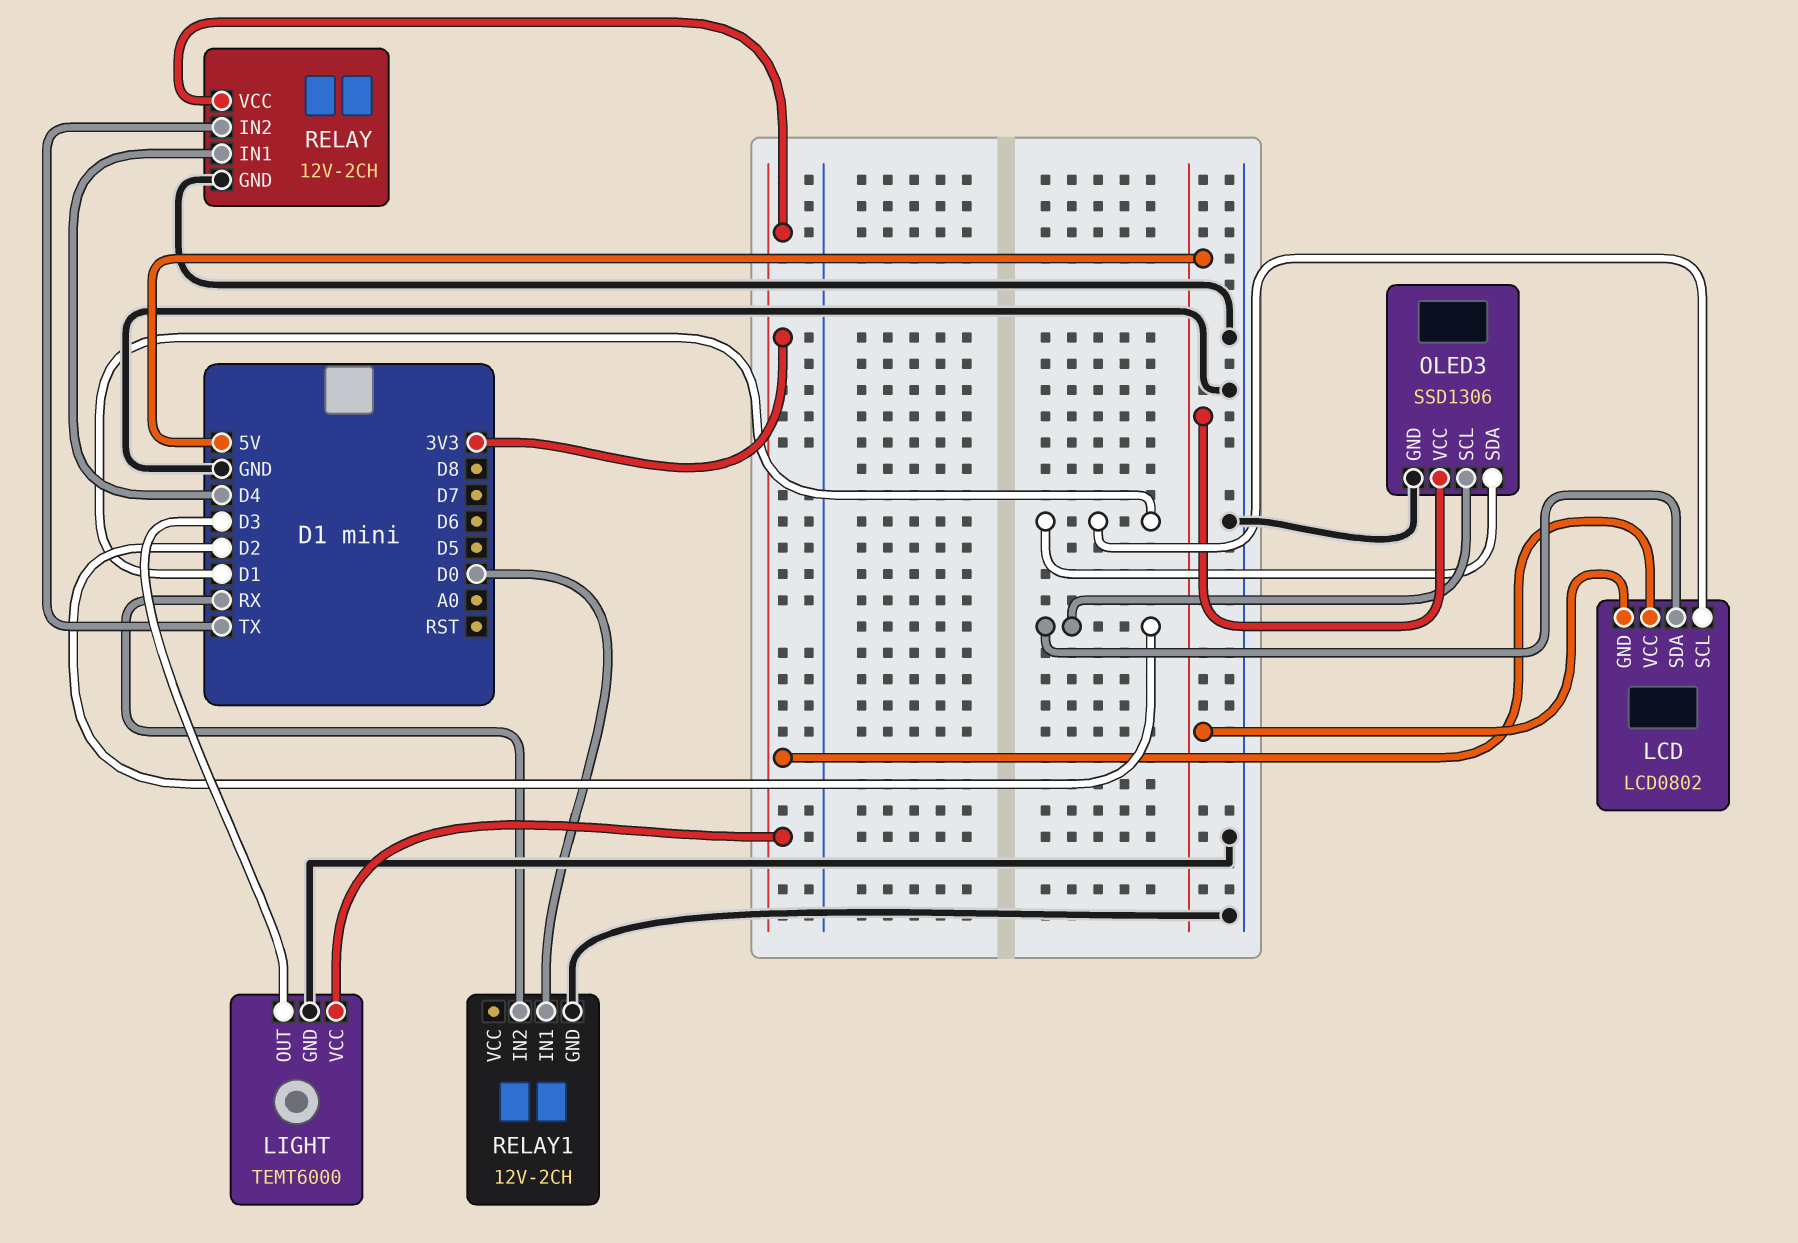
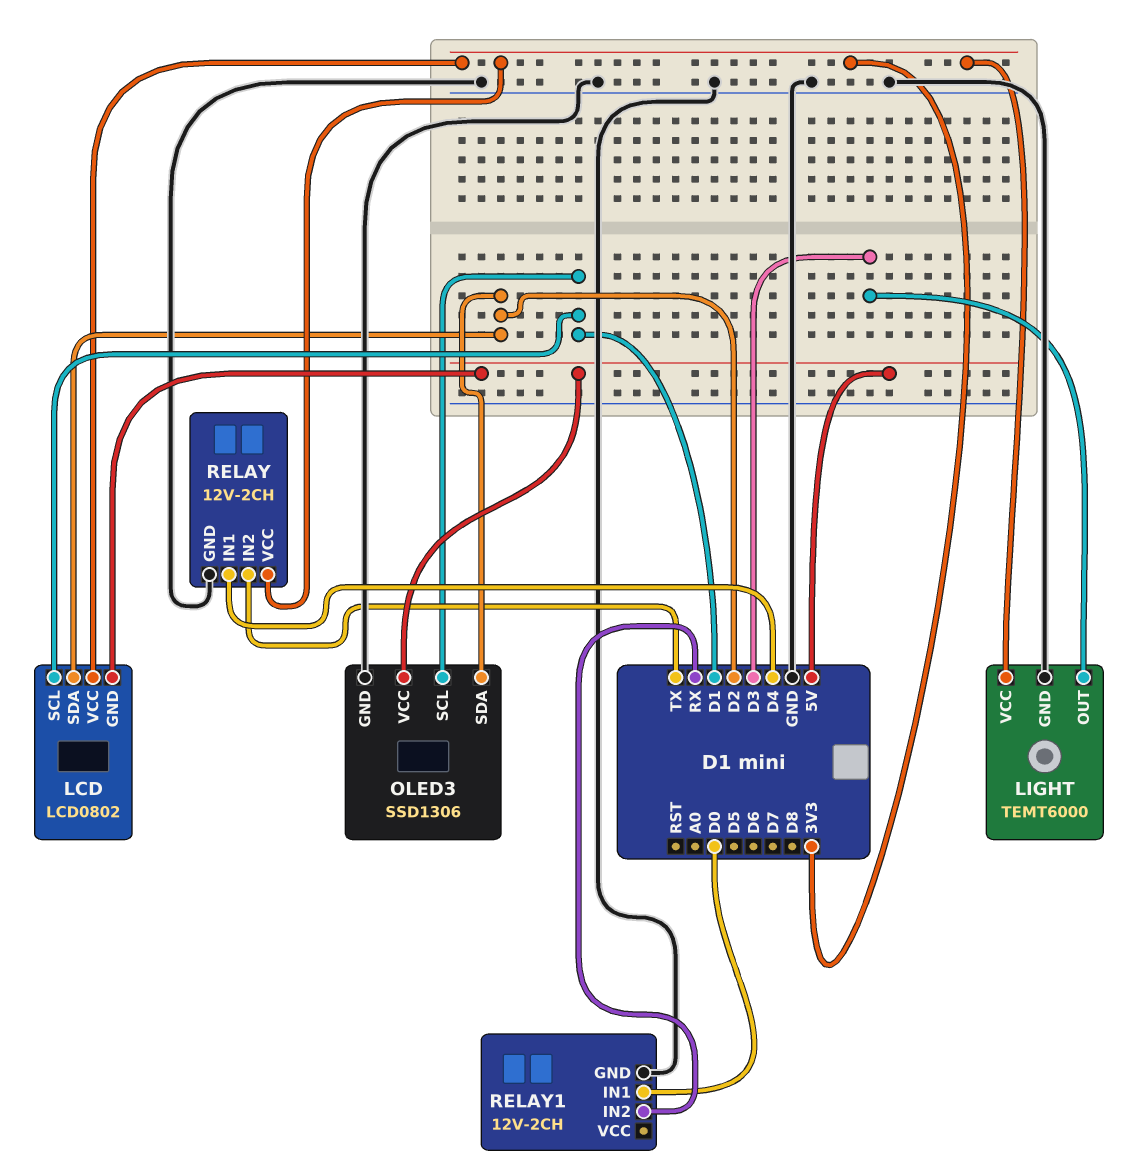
OLED3 pin SCL: D2 -> D1
OLED3 pin SDA: D1 -> D2

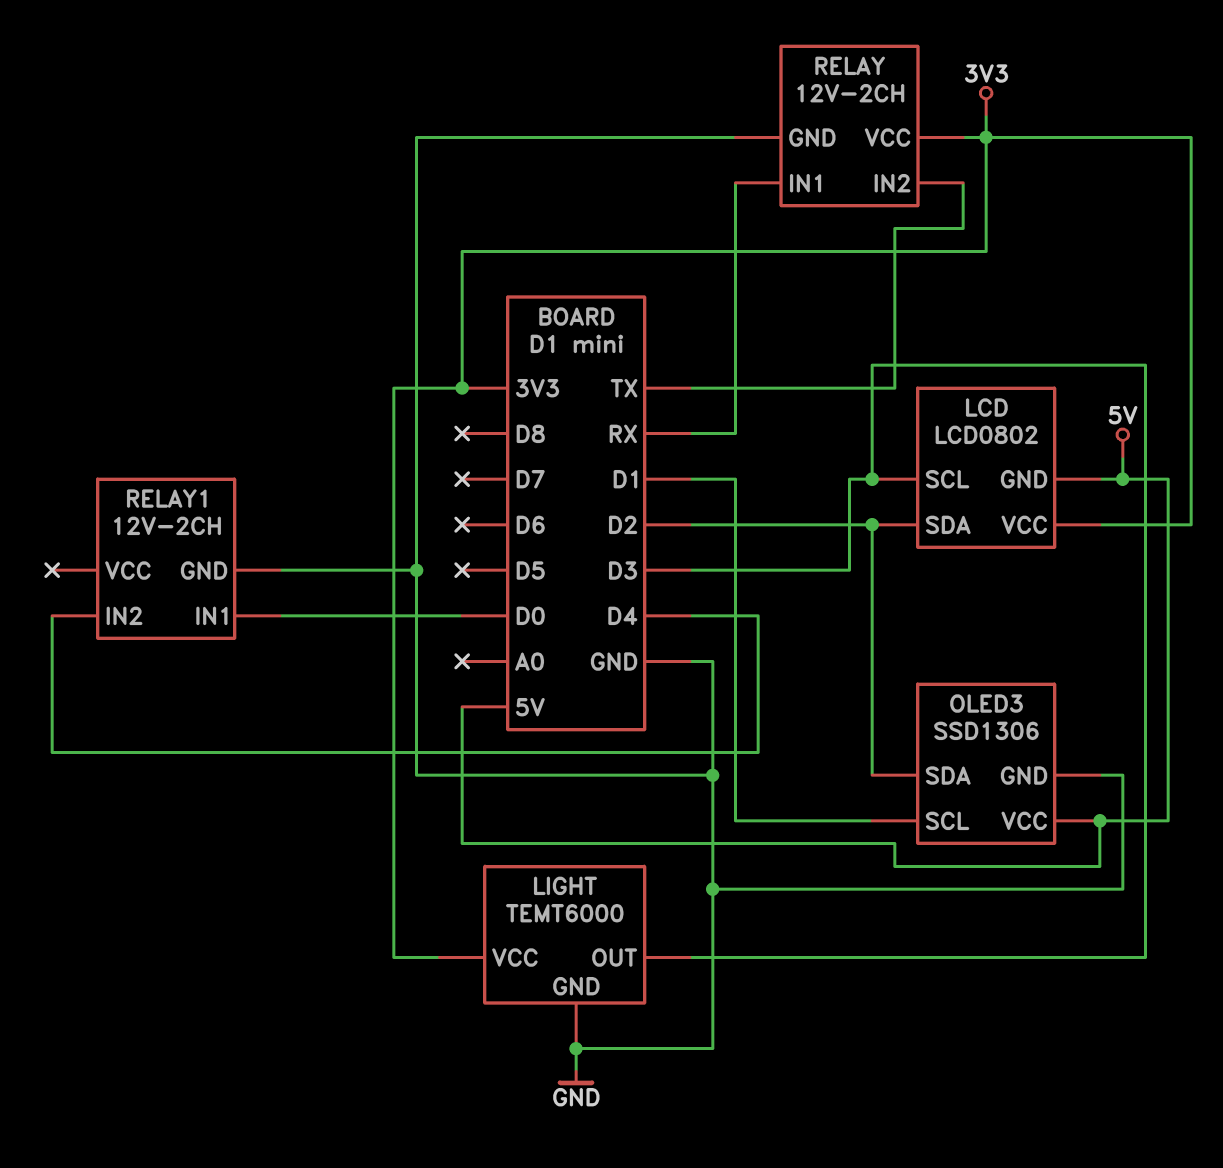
LCD pin SCL: D1 -> D3
RELAY pin IN1: D4 -> RX
RELAY1 pin IN2: RX -> D4

